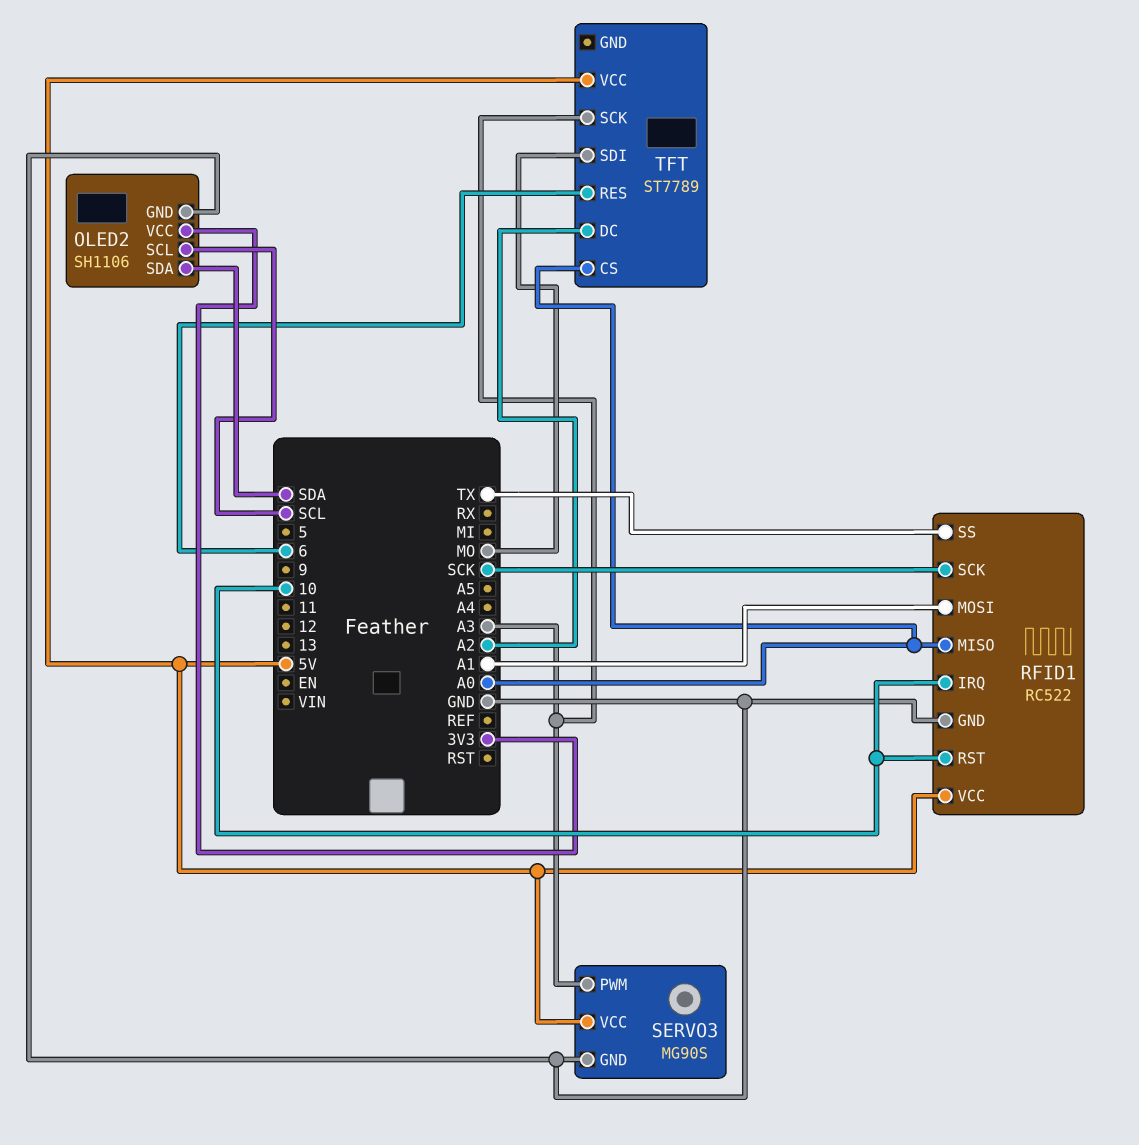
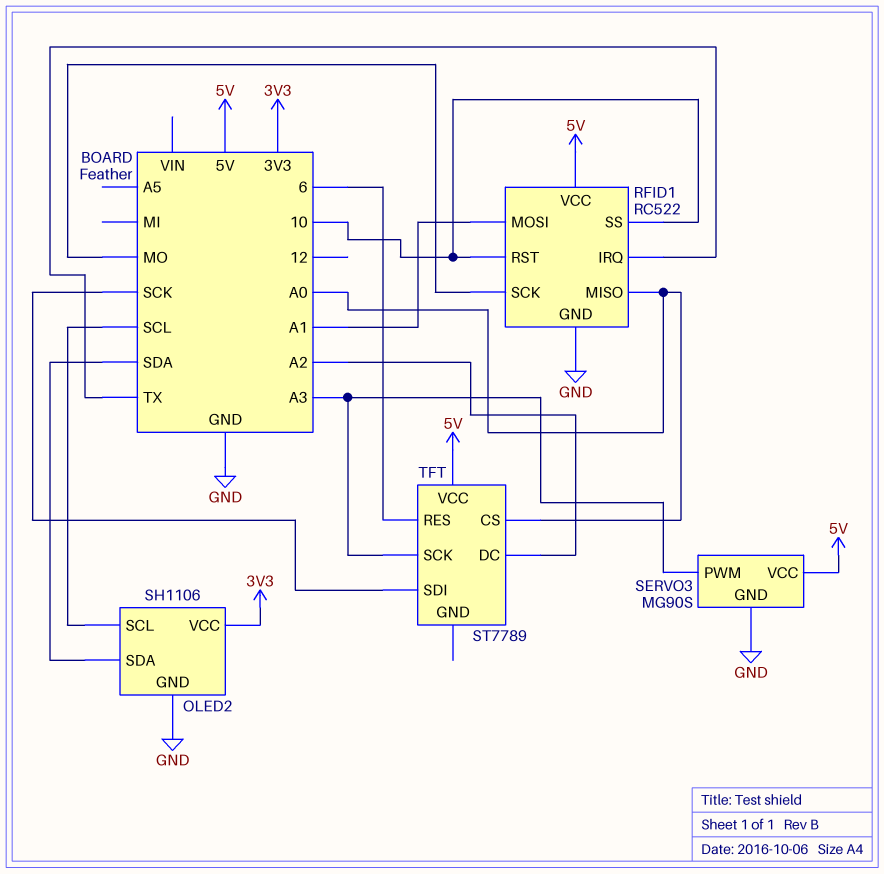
RFID1 pin IRQ: 10 -> TX
RFID1 pin SCK: SCK -> MO
RFID1 pin SS: TX -> 10
TFT pin SDI: MO -> SCK

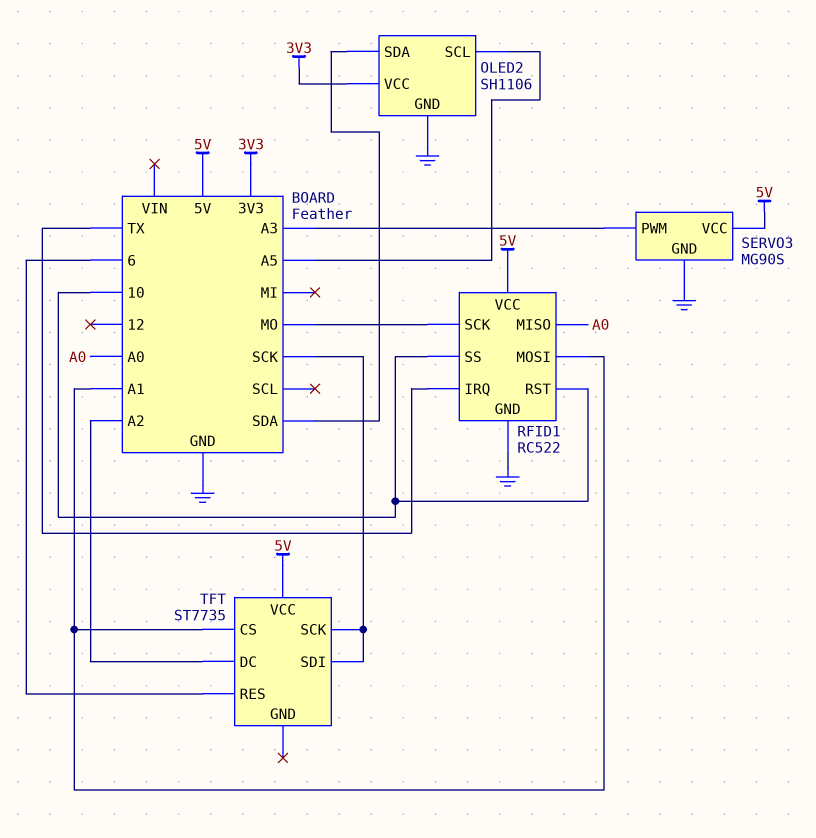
OLED2 pin SCL: SCL -> A5
TFT: ST7789 -> ST7735
TFT pin CS: A0 -> A1
TFT pin SCK: A3 -> SCK

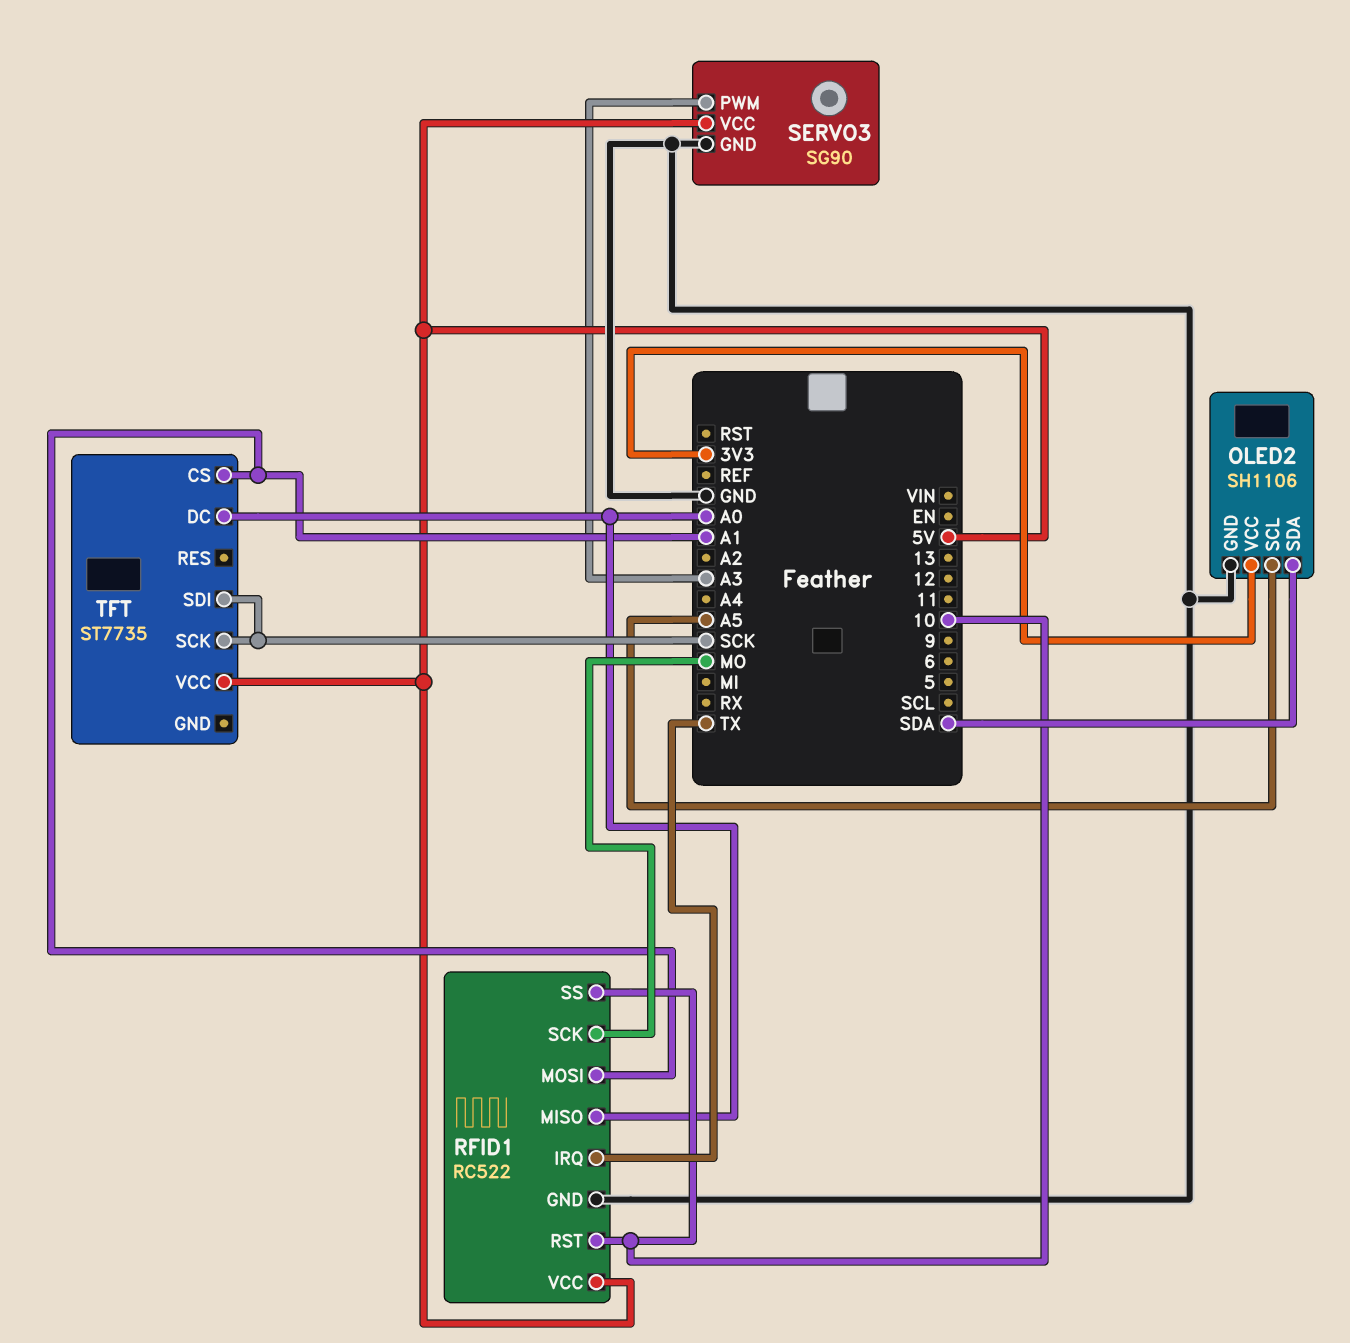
SERVO3: MG90S -> SG90
TFT pin DC: A2 -> A0
TFT pin RES: 6 -> none

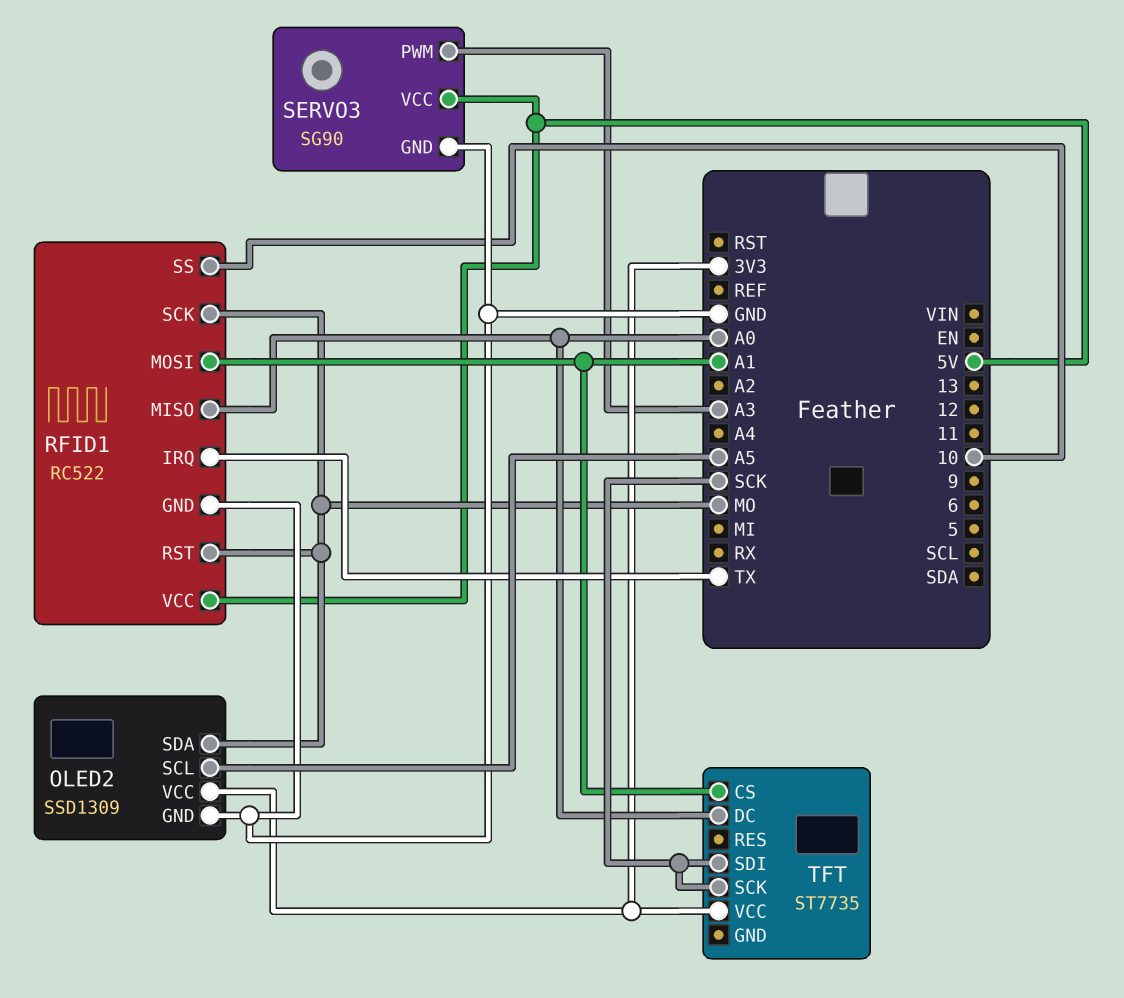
OLED2: SH1106 -> SSD1309
OLED2 pin SDA: SDA -> MO
RFID1 pin RST: 10 -> MO
TFT pin VCC: 5V -> 3V3

